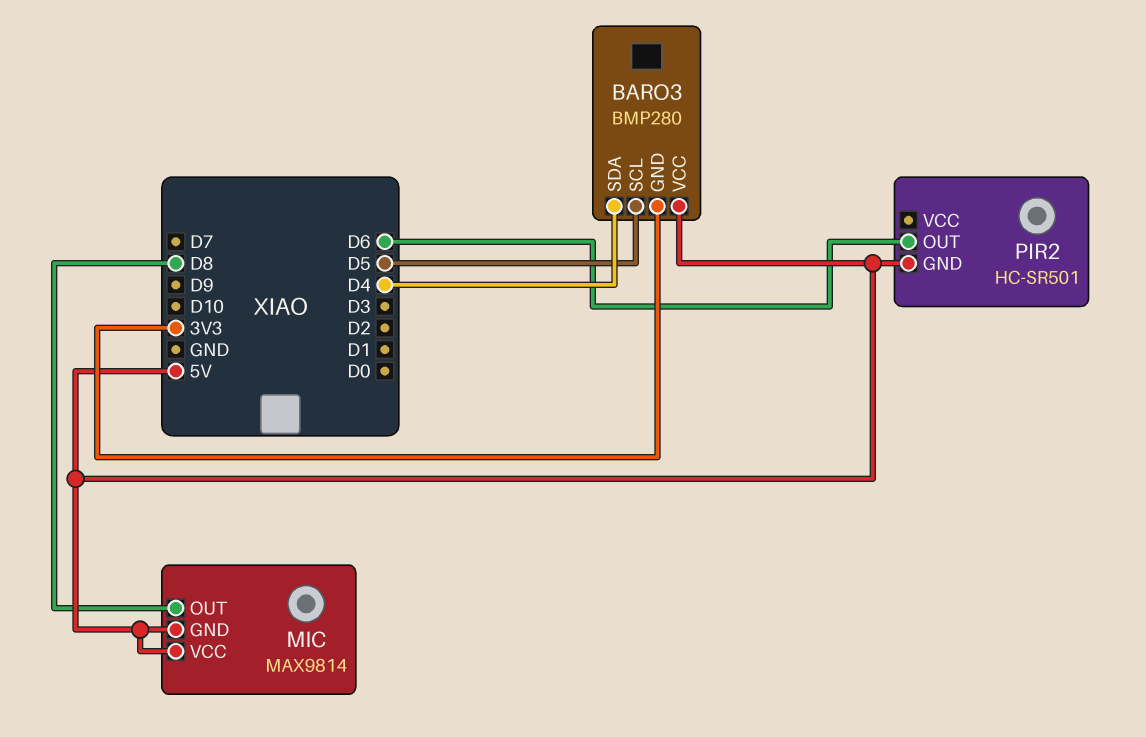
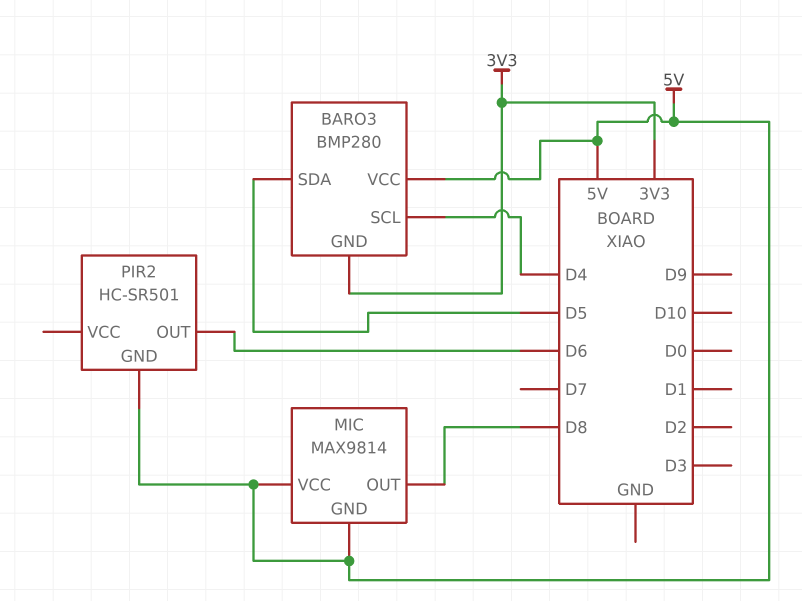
BARO3 pin SCL: D5 -> D4
BARO3 pin SDA: D4 -> D5

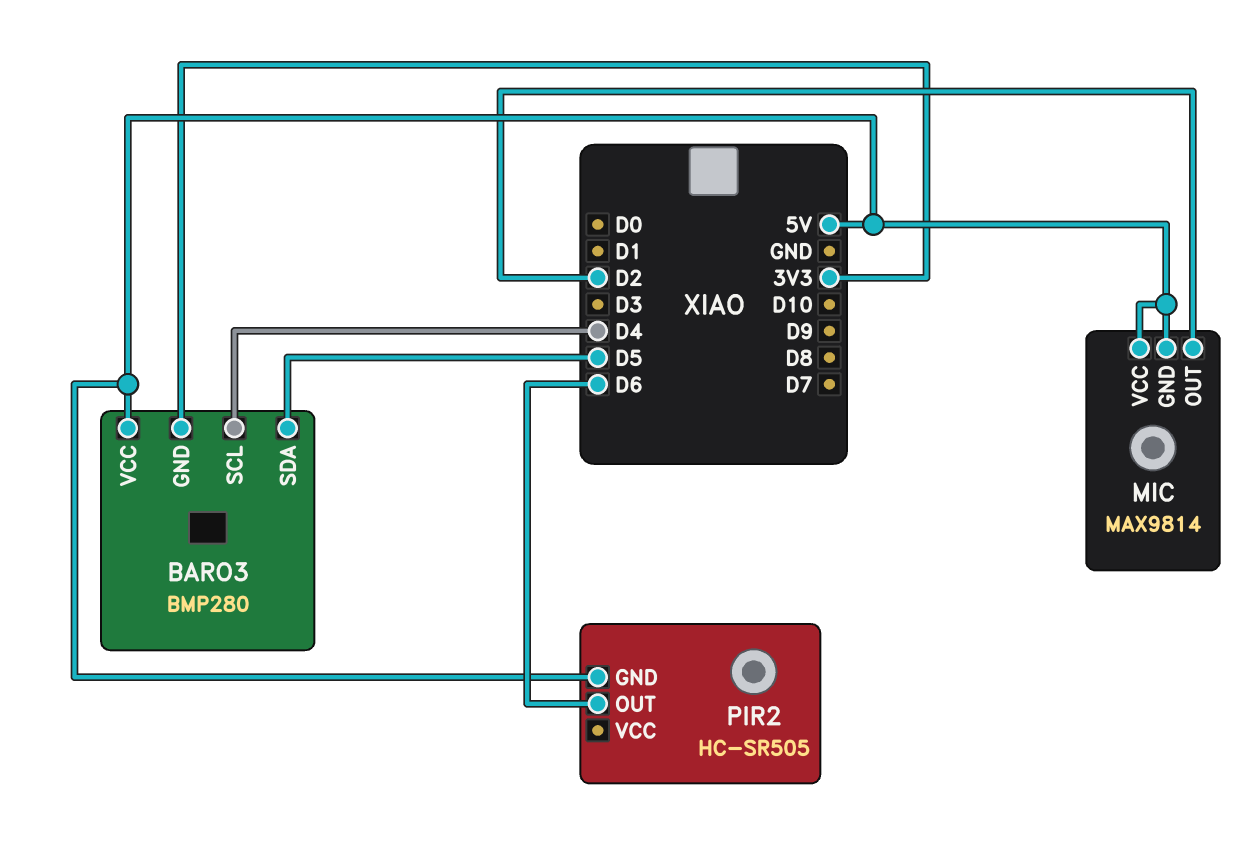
MIC pin OUT: D8 -> D2
PIR2: HC-SR501 -> HC-SR505

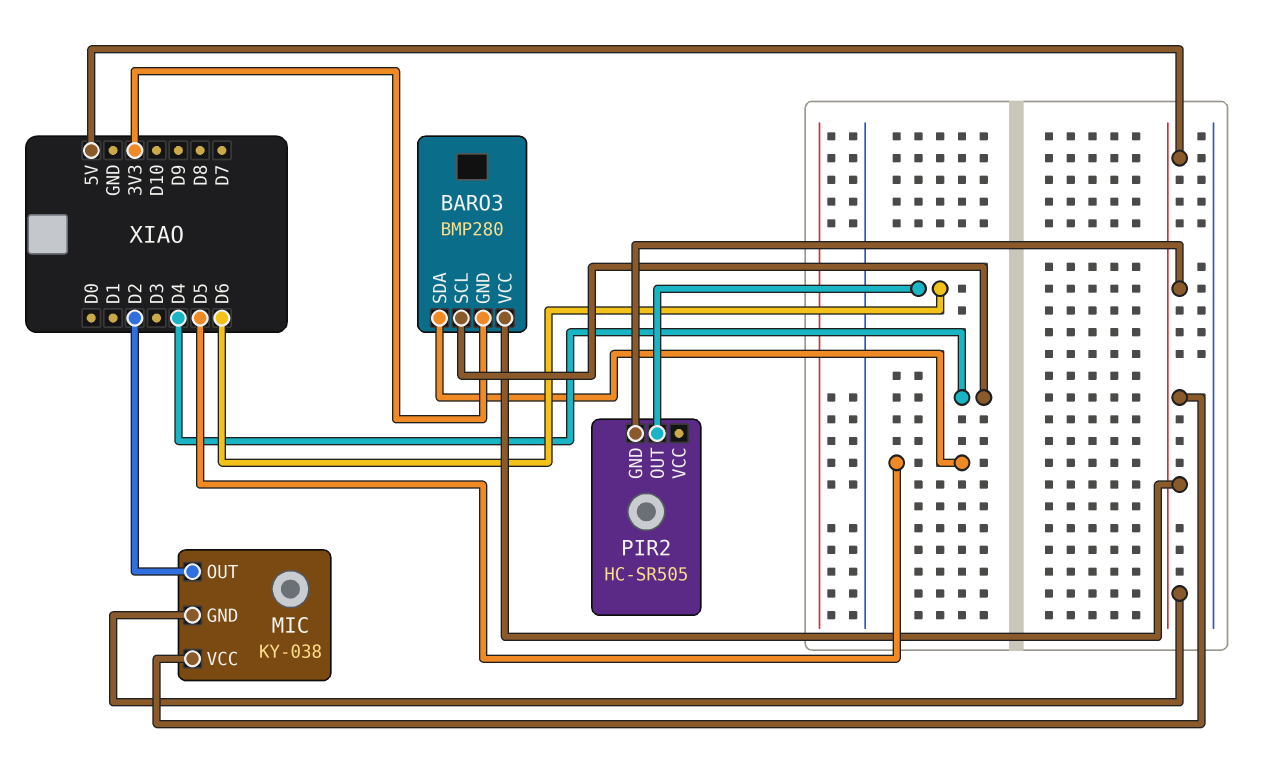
MIC: MAX9814 -> KY-038

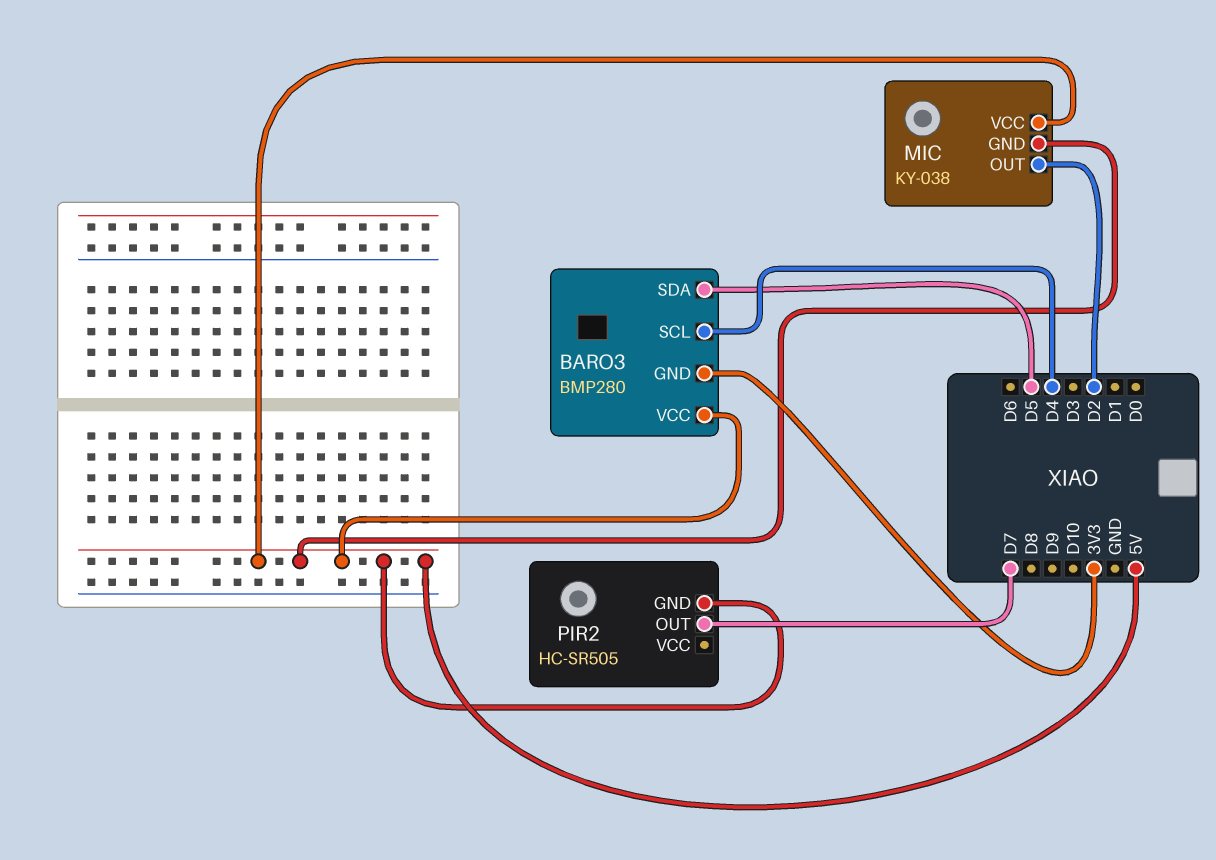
PIR2 pin OUT: D6 -> D7

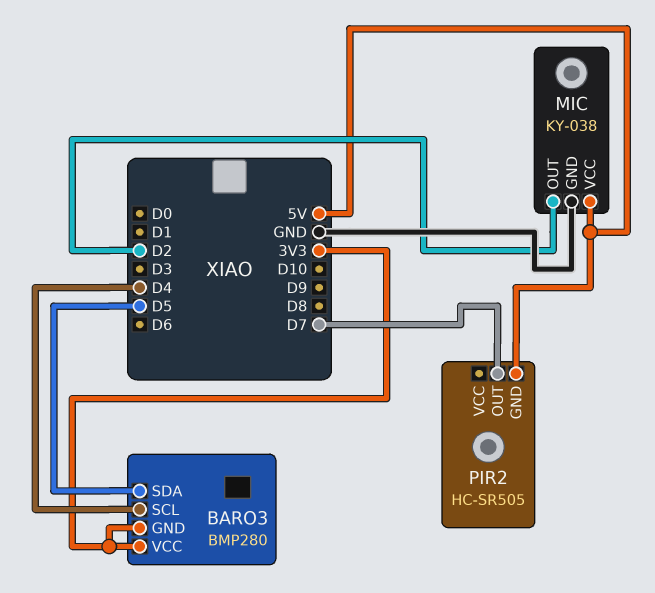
BARO3 pin VCC: 5V -> 3V3
MIC pin GND: 5V -> GND

